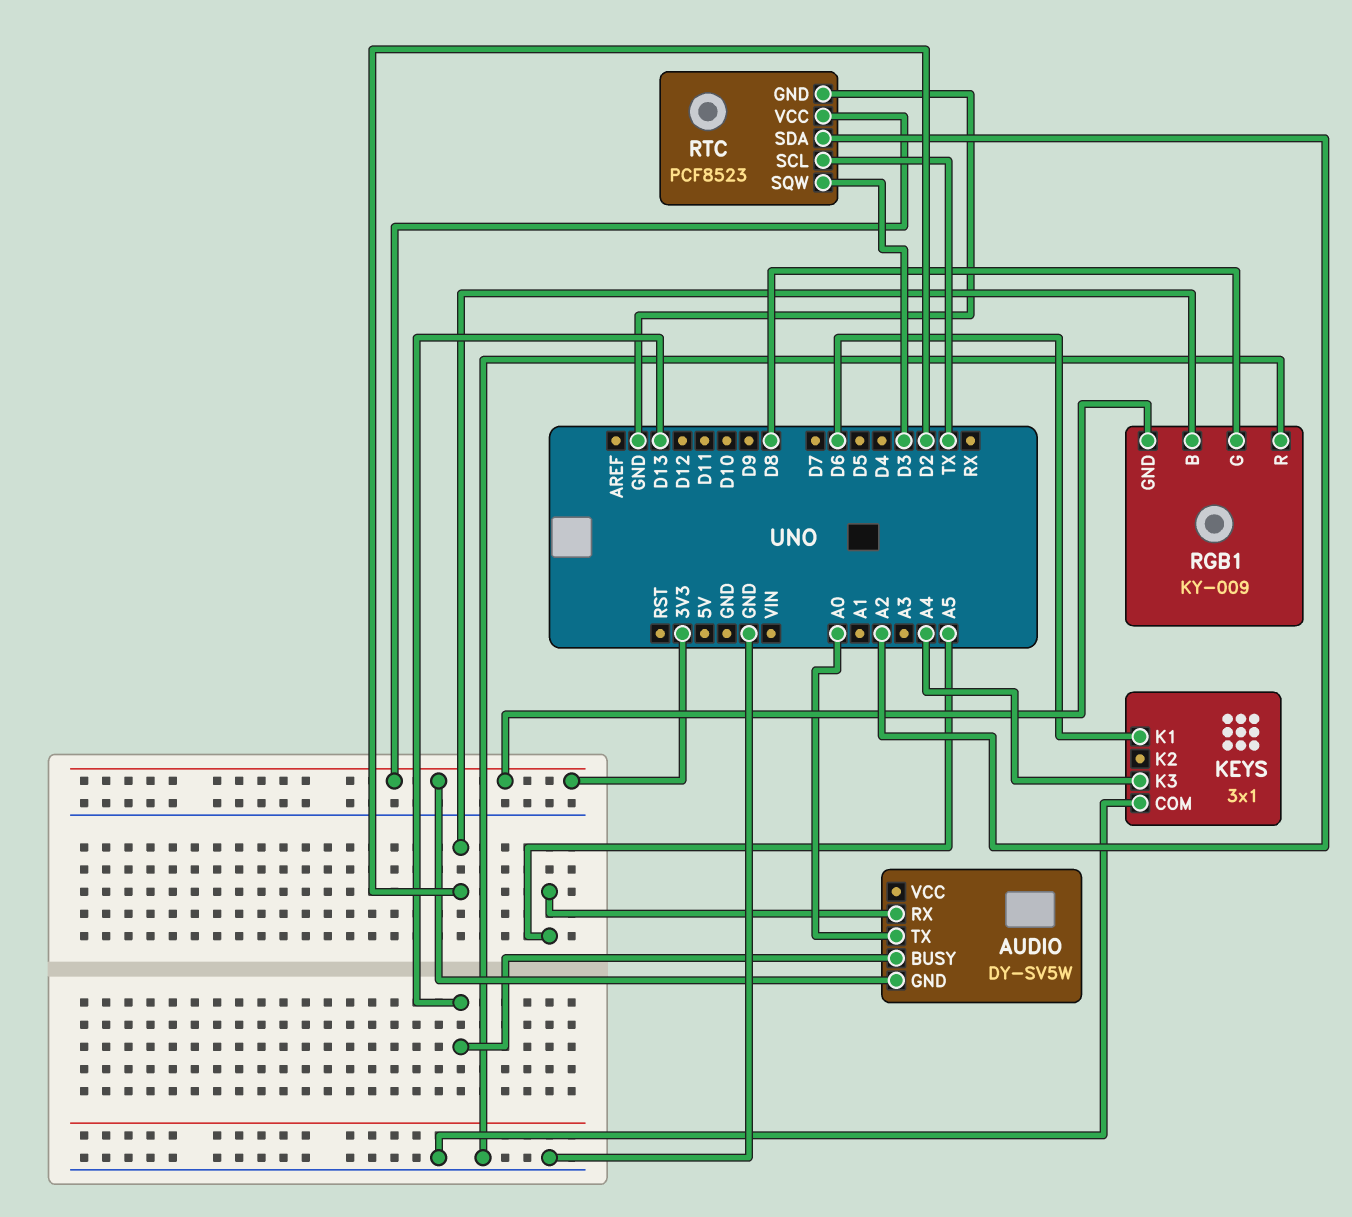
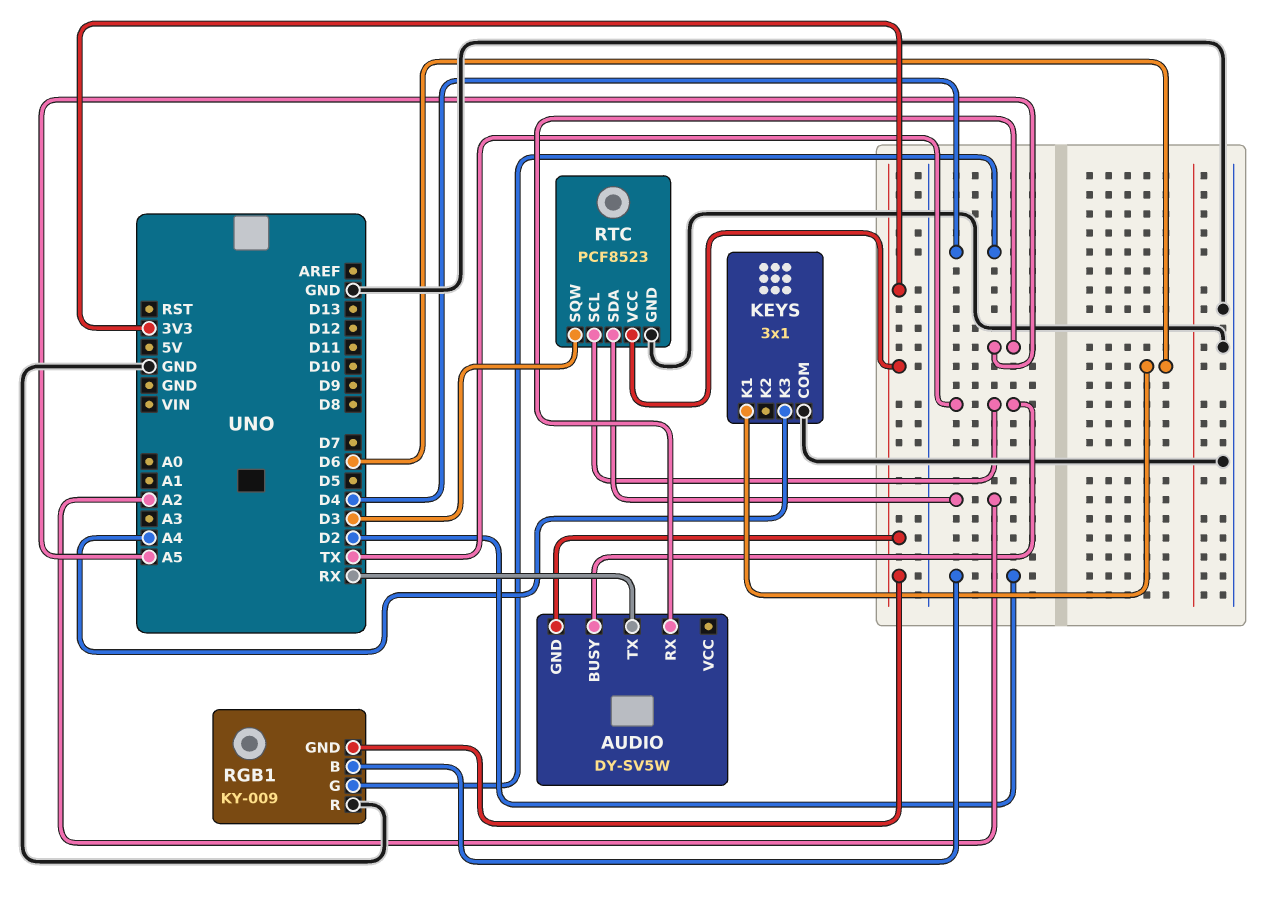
AUDIO pin BUSY: D13 -> TX
AUDIO pin TX: A0 -> RX
RGB1 pin G: D8 -> D4

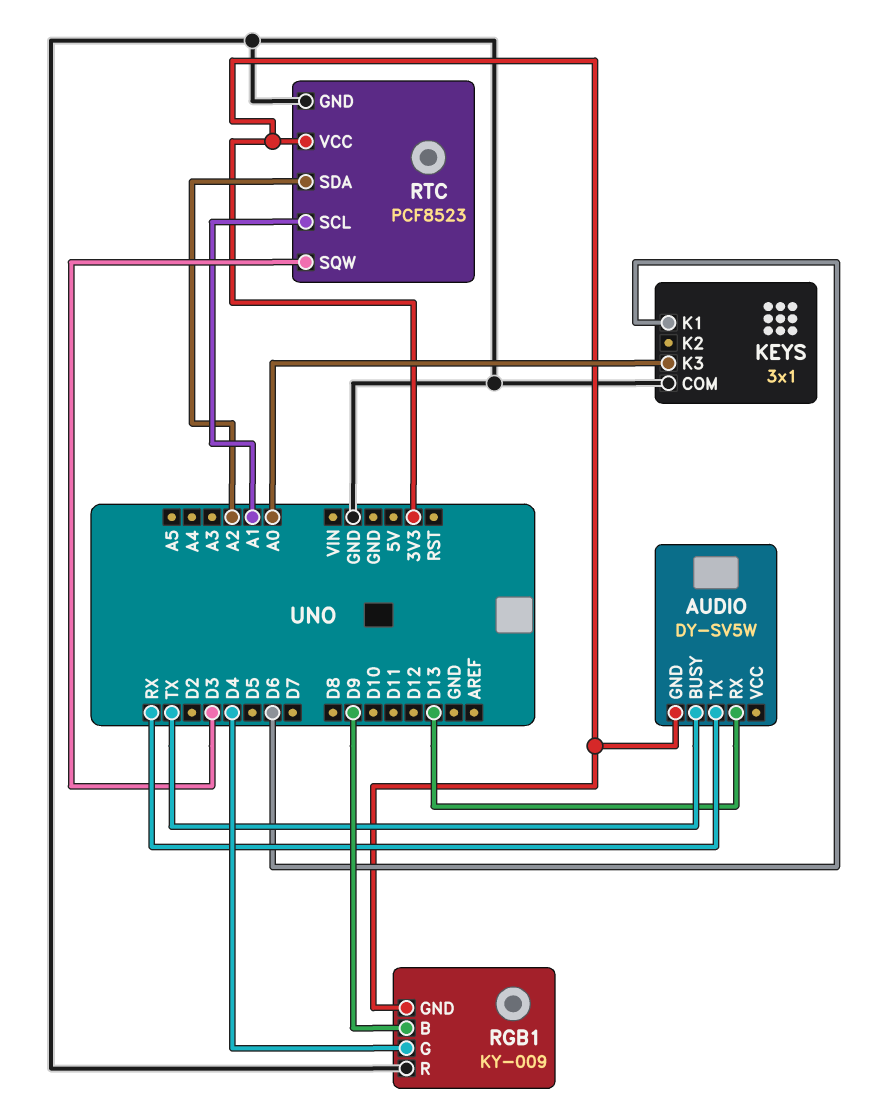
AUDIO pin RX: A5 -> D13
KEYS pin K3: A4 -> A0
RGB1 pin B: D2 -> D9
RTC pin SCL: TX -> A1

